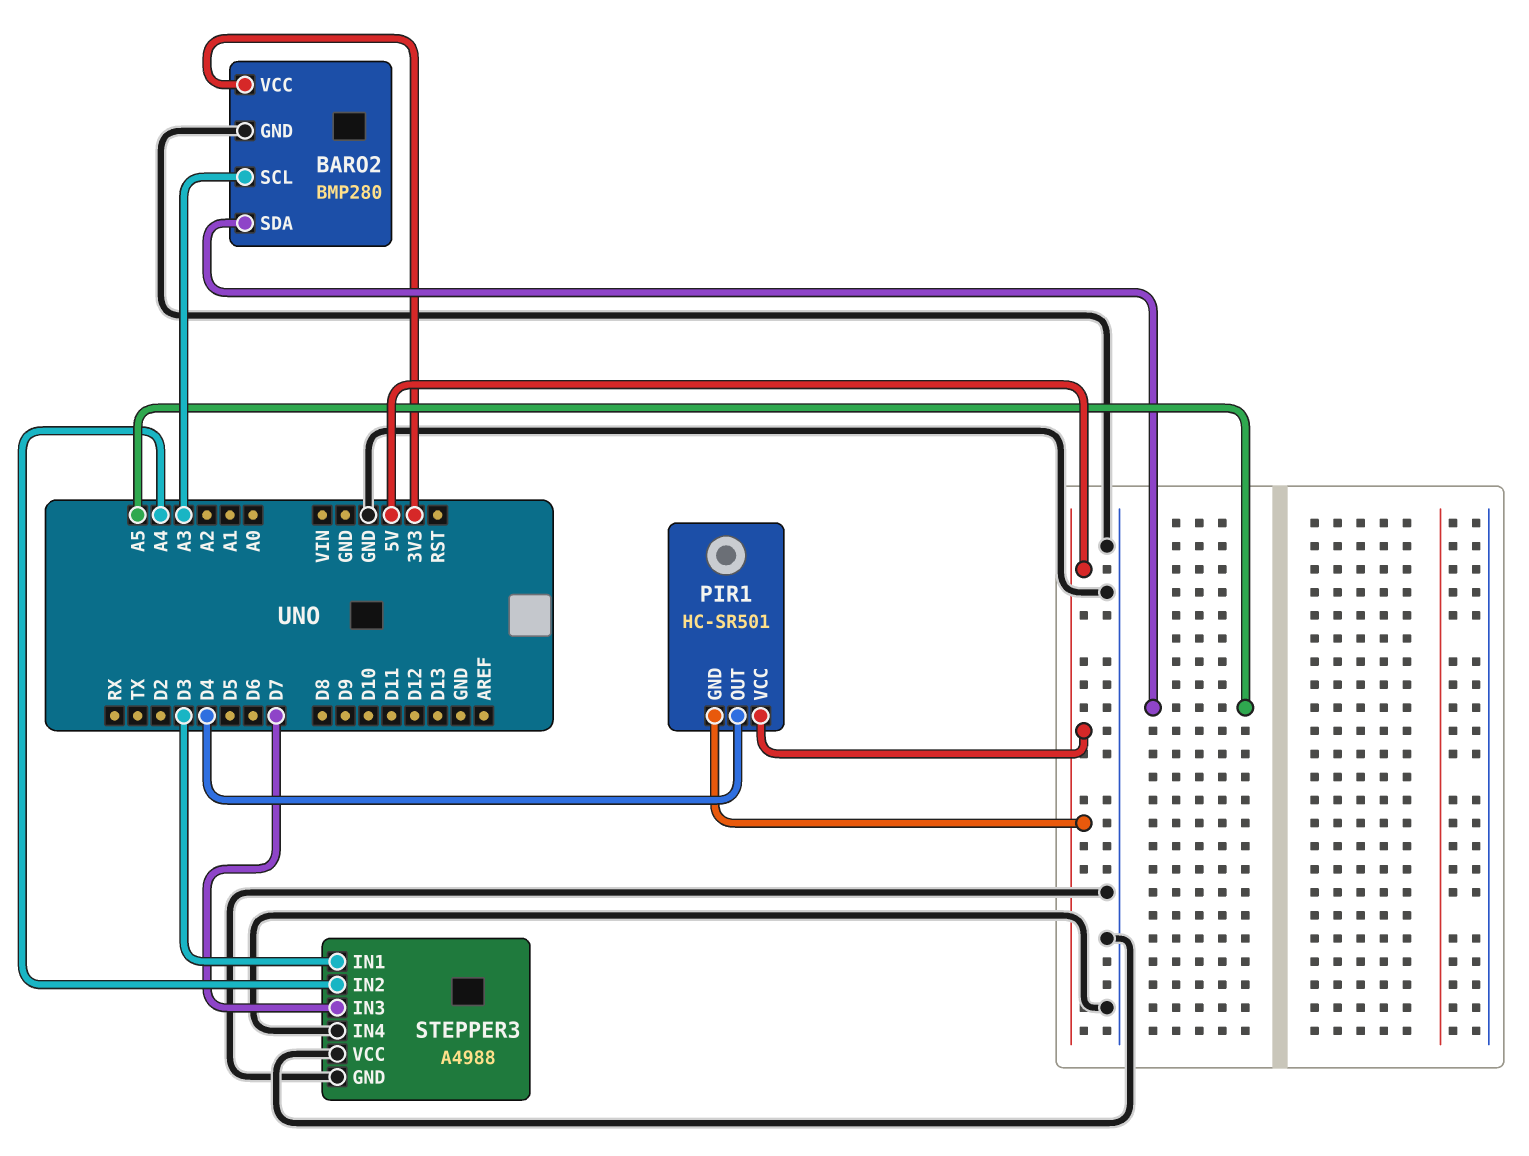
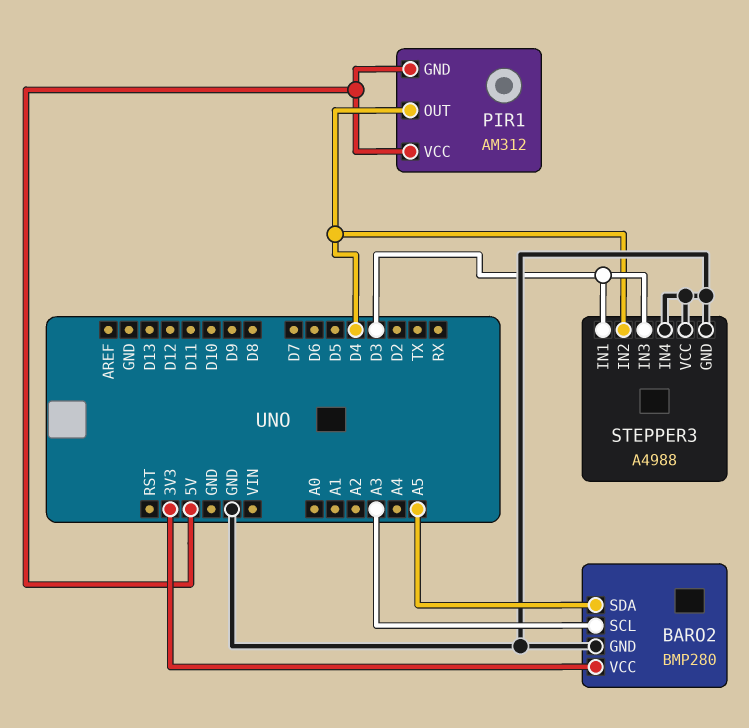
PIR1: HC-SR501 -> AM312
STEPPER3 pin IN2: A4 -> D4
STEPPER3 pin IN3: D7 -> D3

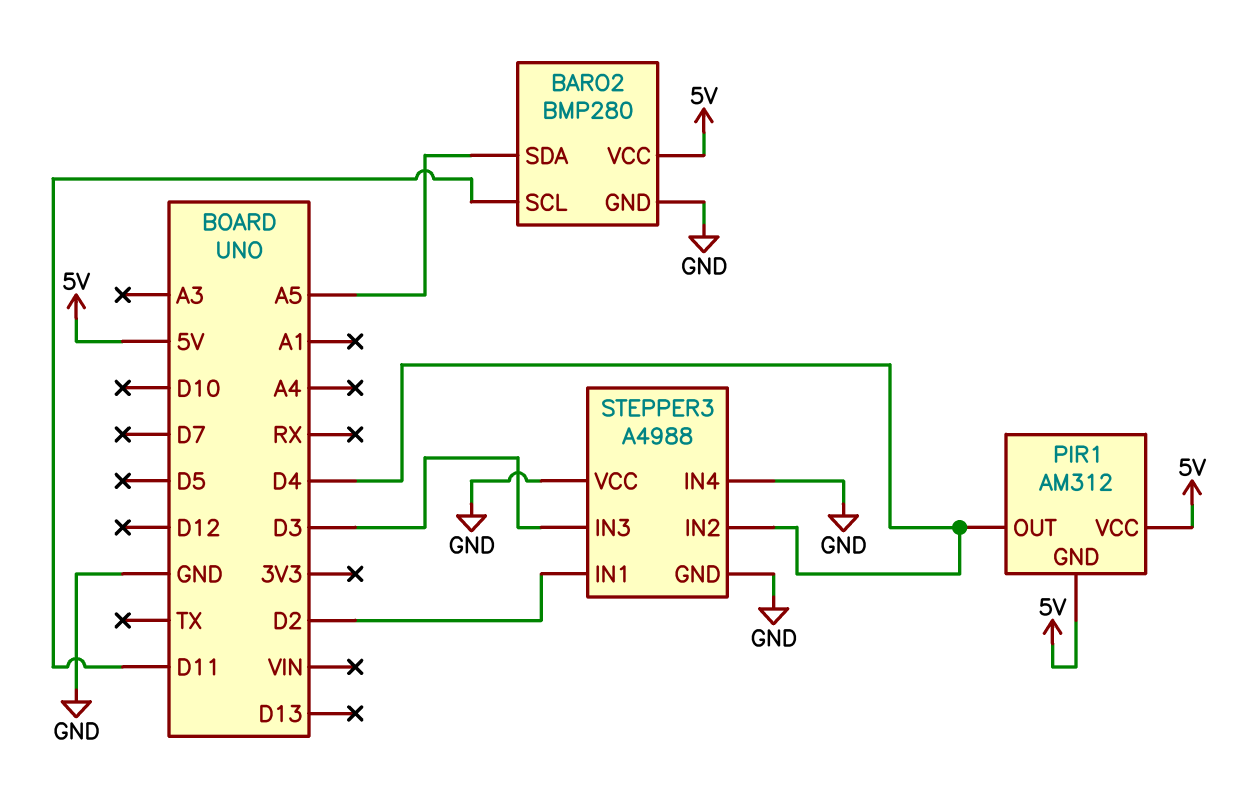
BARO2 pin SCL: A3 -> D11
BARO2 pin VCC: 3V3 -> 5V
STEPPER3 pin IN1: D3 -> D2

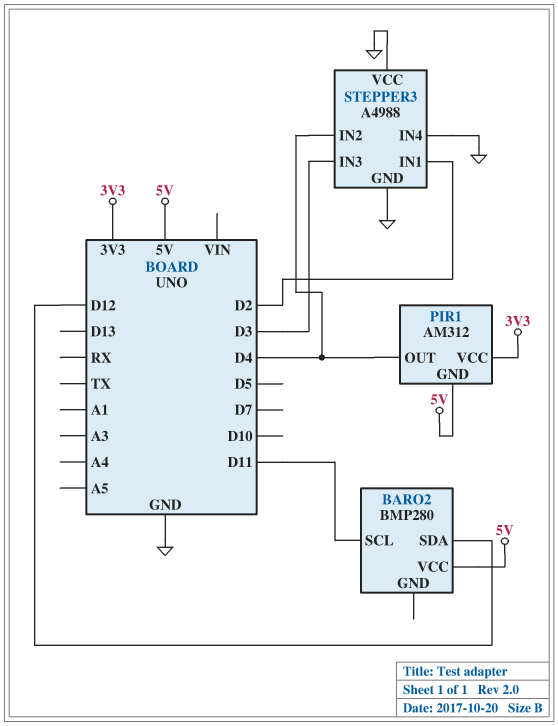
BARO2 pin GND: GND -> none
BARO2 pin SDA: A5 -> D12
PIR1 pin VCC: 5V -> 3V3

